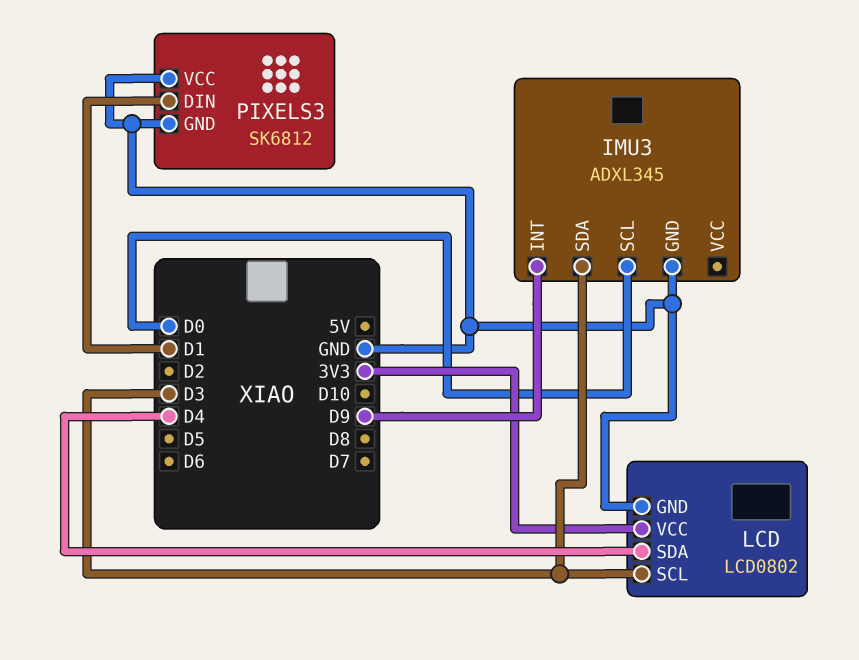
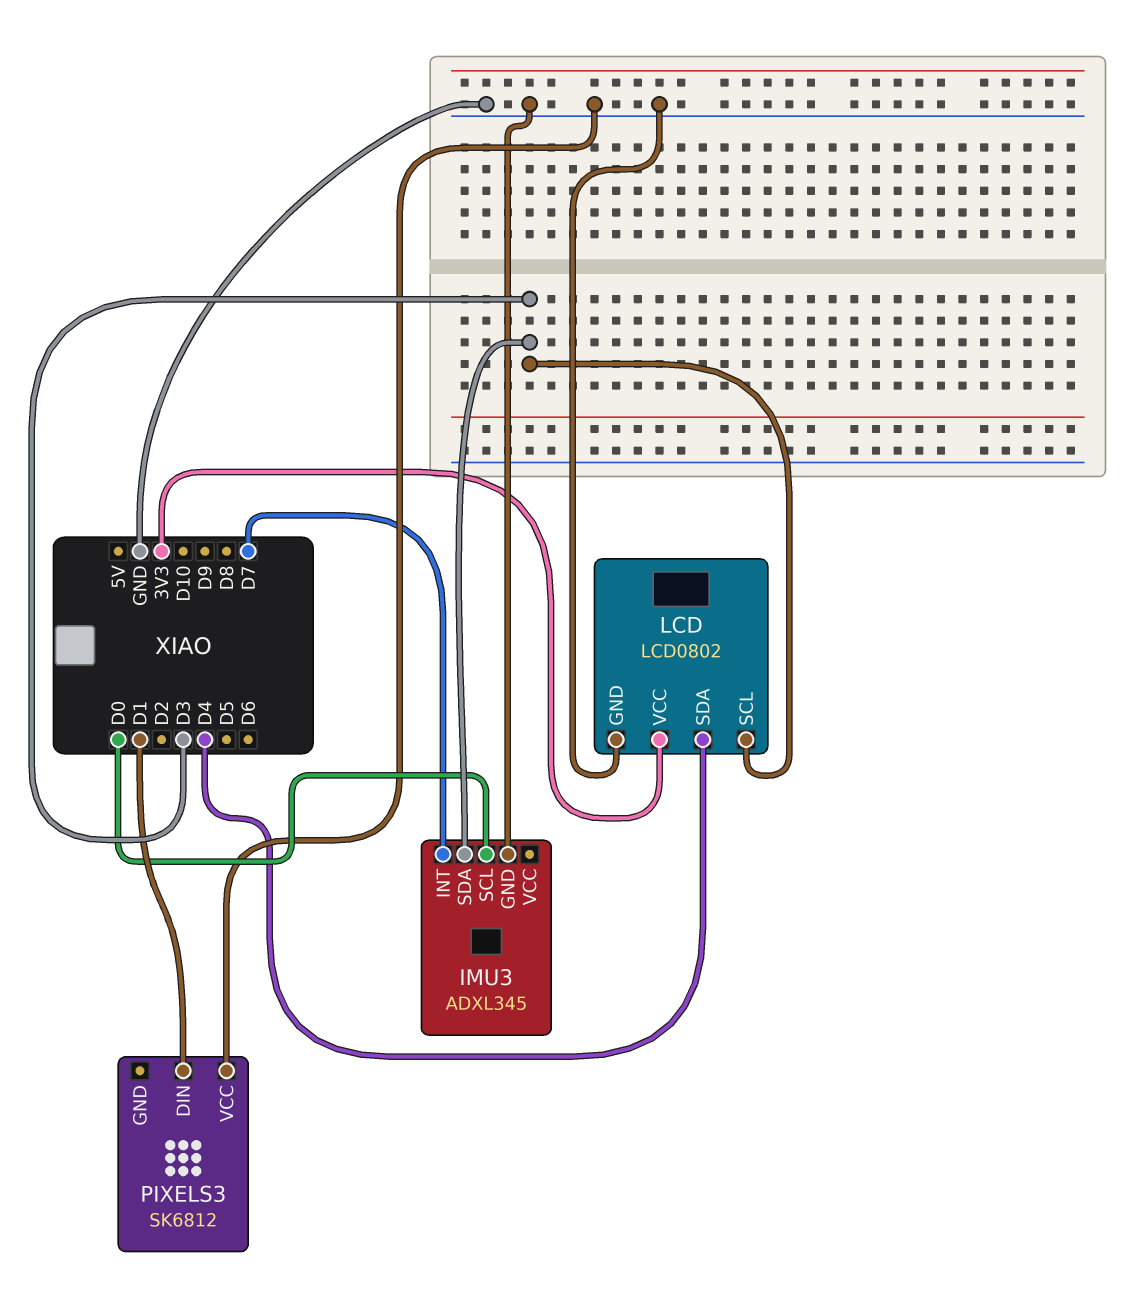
IMU3 pin INT: D9 -> D7
PIXELS3 pin GND: GND -> none

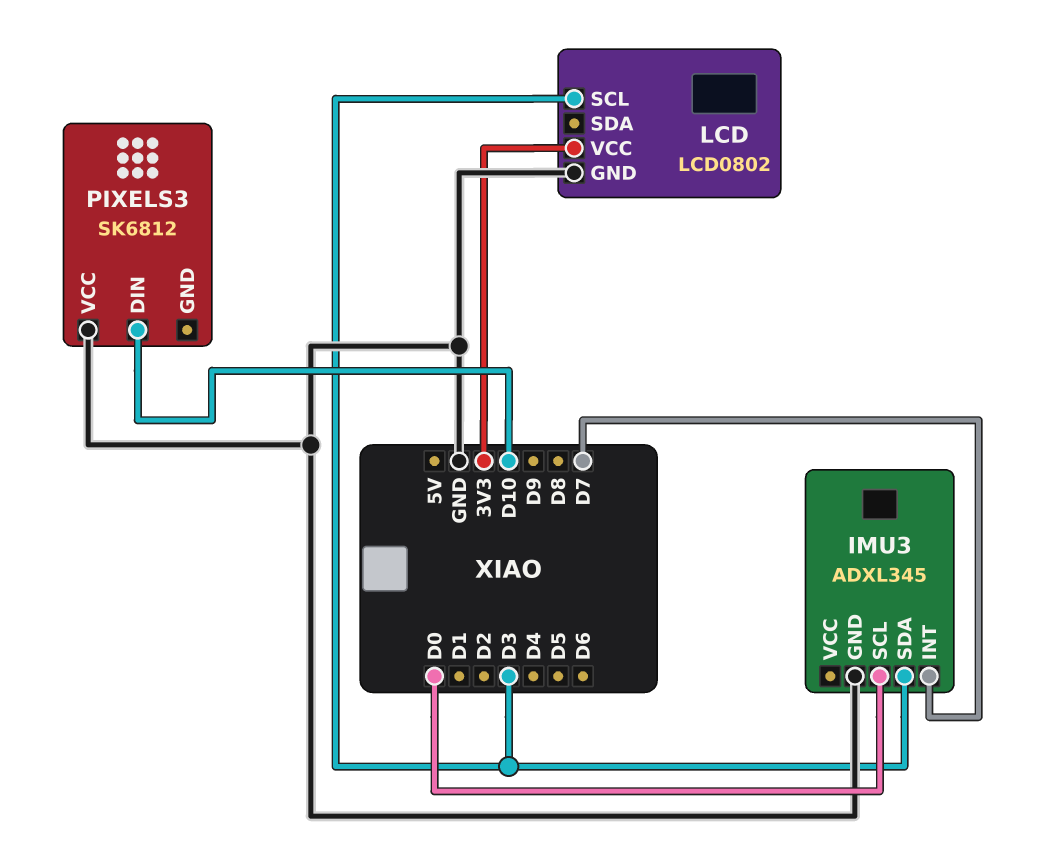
LCD pin SDA: D4 -> none
PIXELS3 pin DIN: D1 -> D10

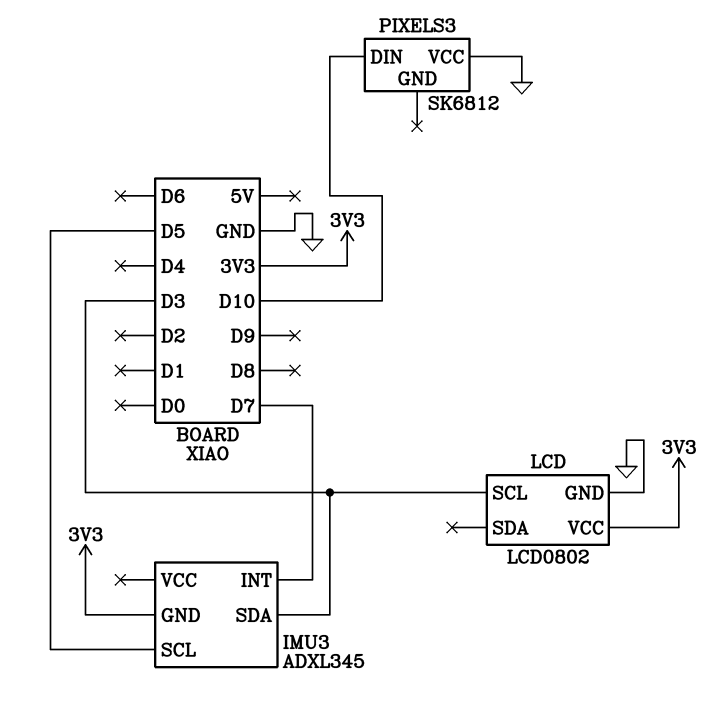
IMU3 pin GND: GND -> 3V3
IMU3 pin SCL: D0 -> D5

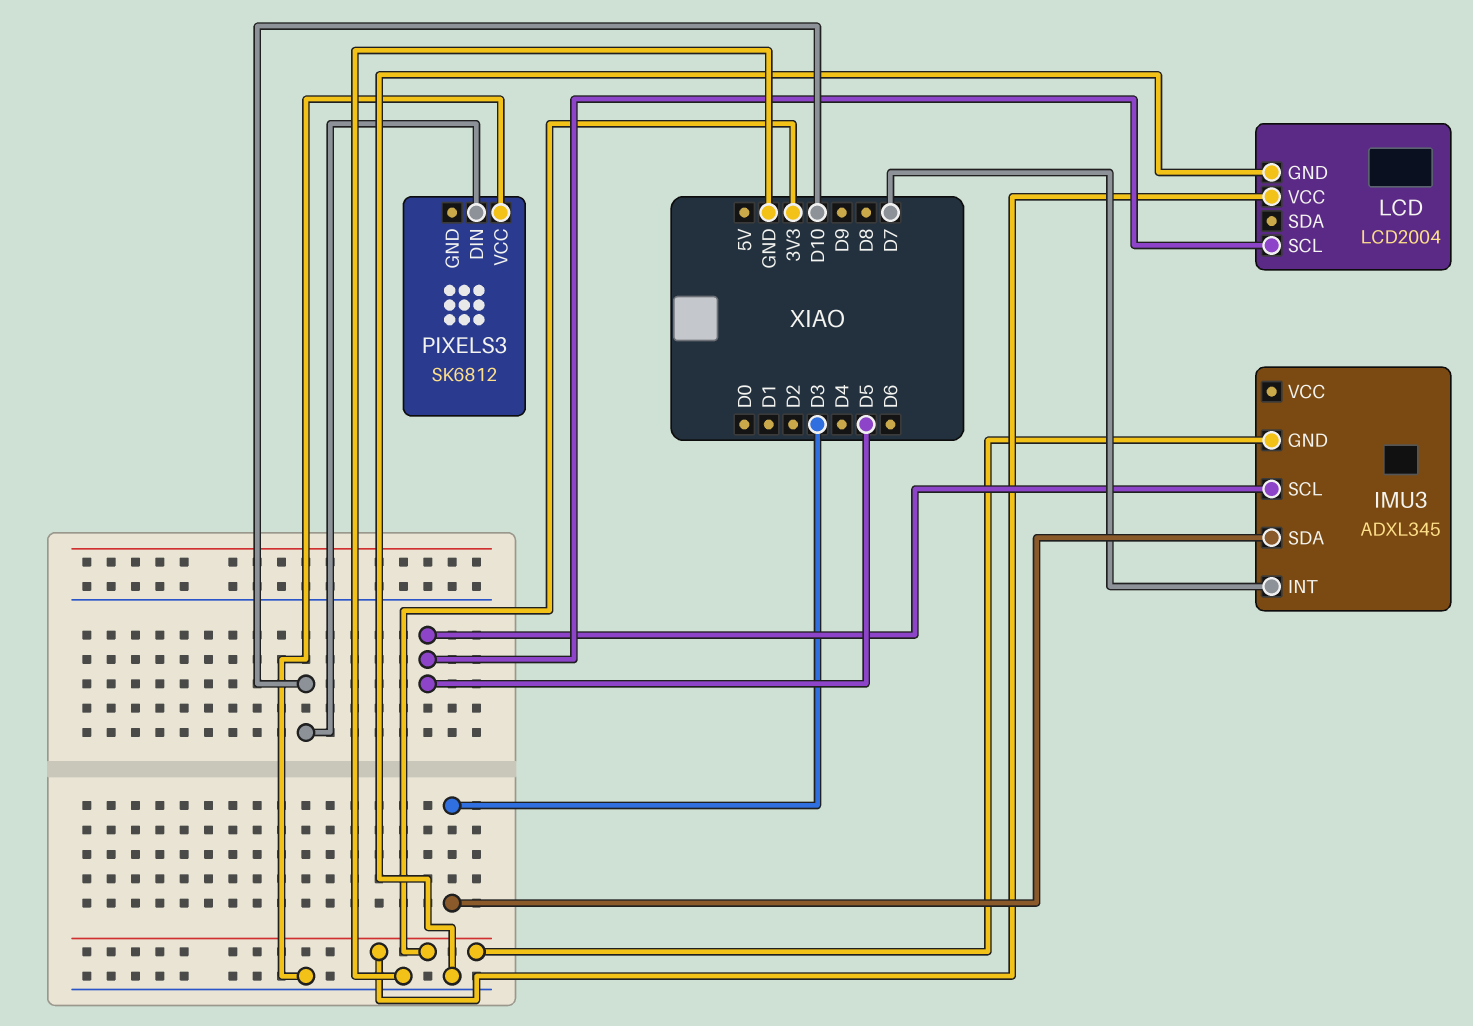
LCD: LCD0802 -> LCD2004
LCD pin SCL: D3 -> D5

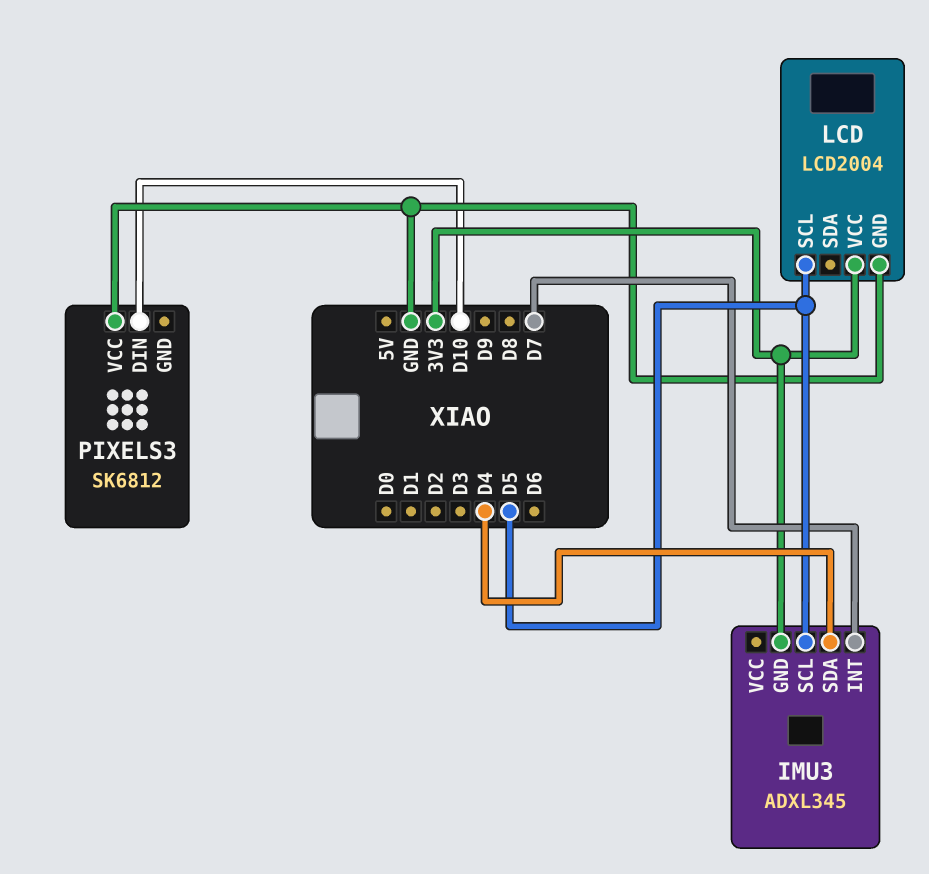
IMU3 pin SDA: D3 -> D4

